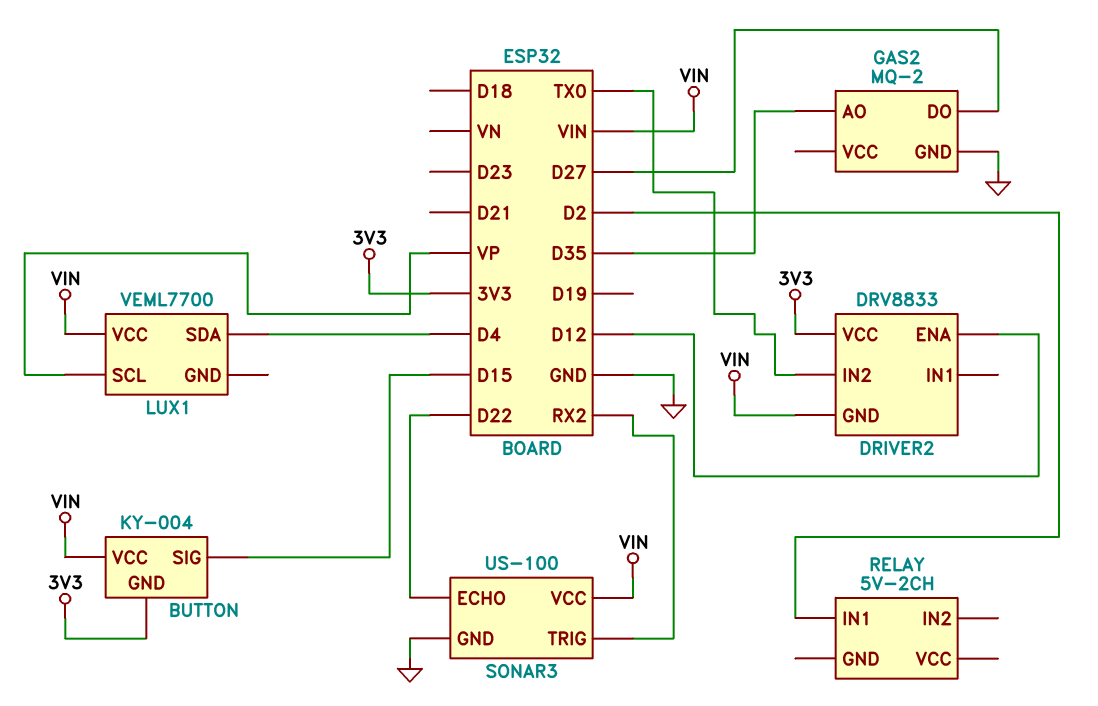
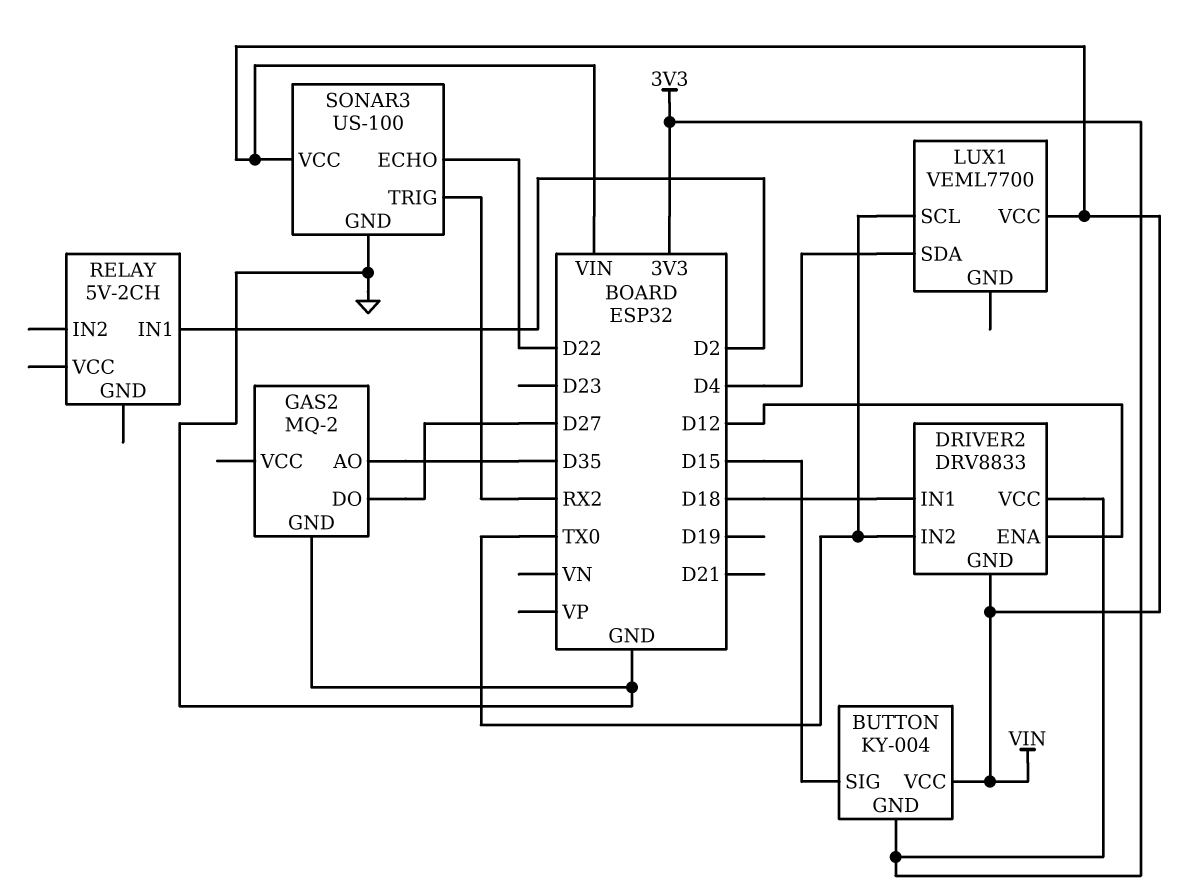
DRIVER2 pin IN1: none -> D18
LUX1 pin SCL: VP -> TX0

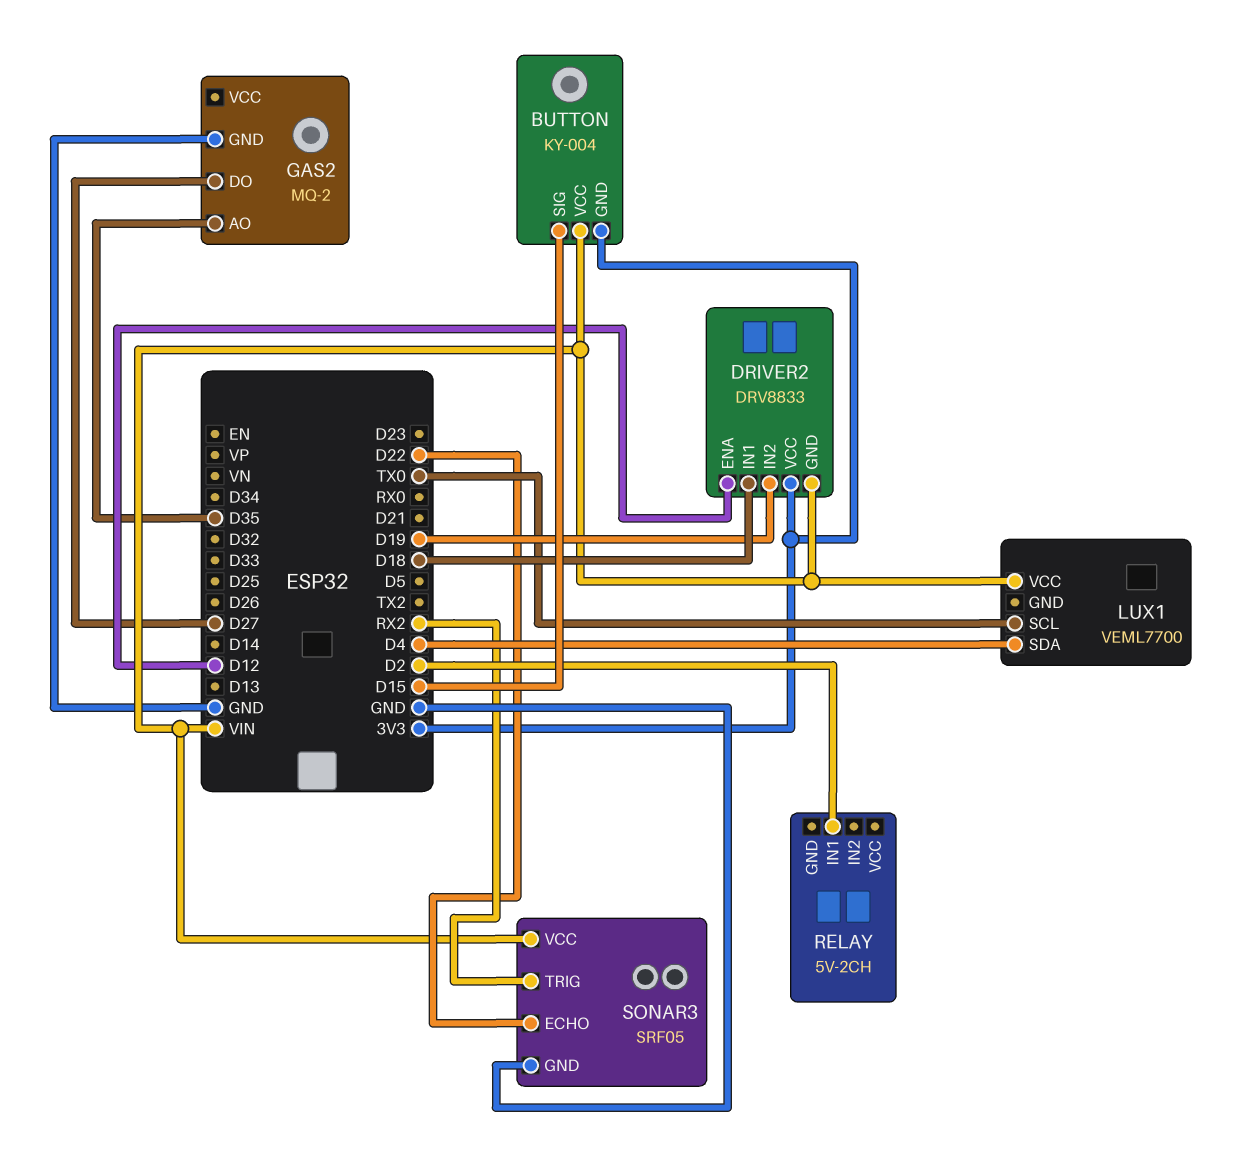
DRIVER2 pin IN2: TX0 -> D19
SONAR3: US-100 -> SRF05

